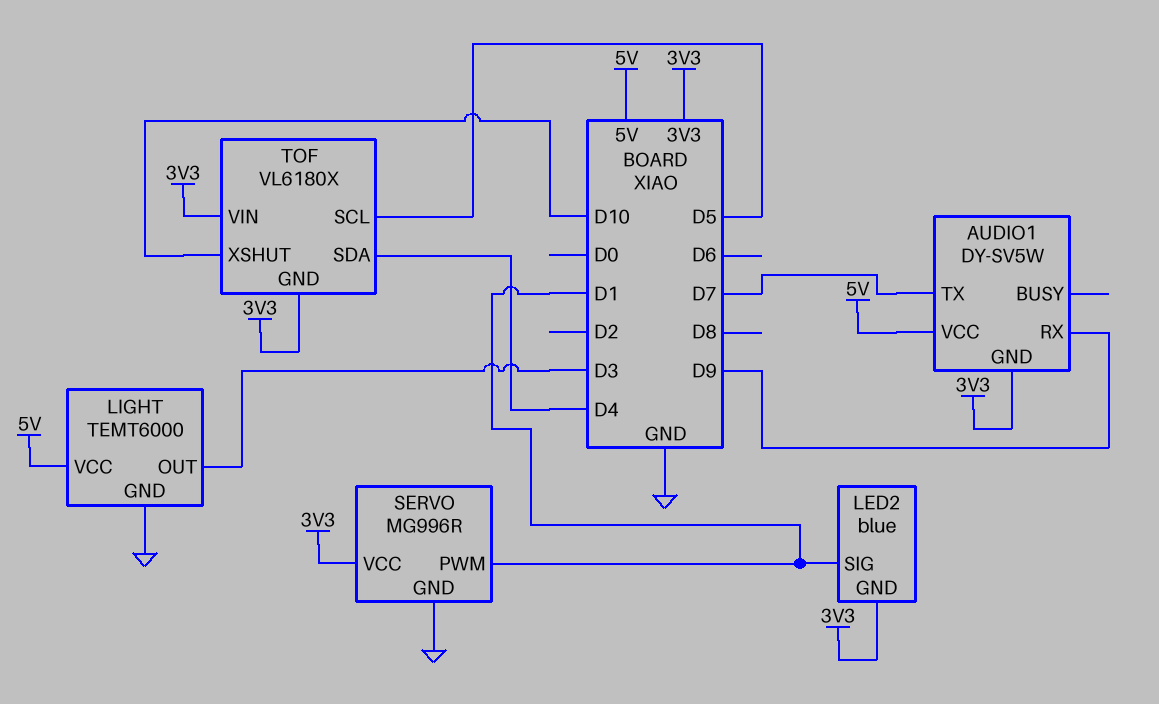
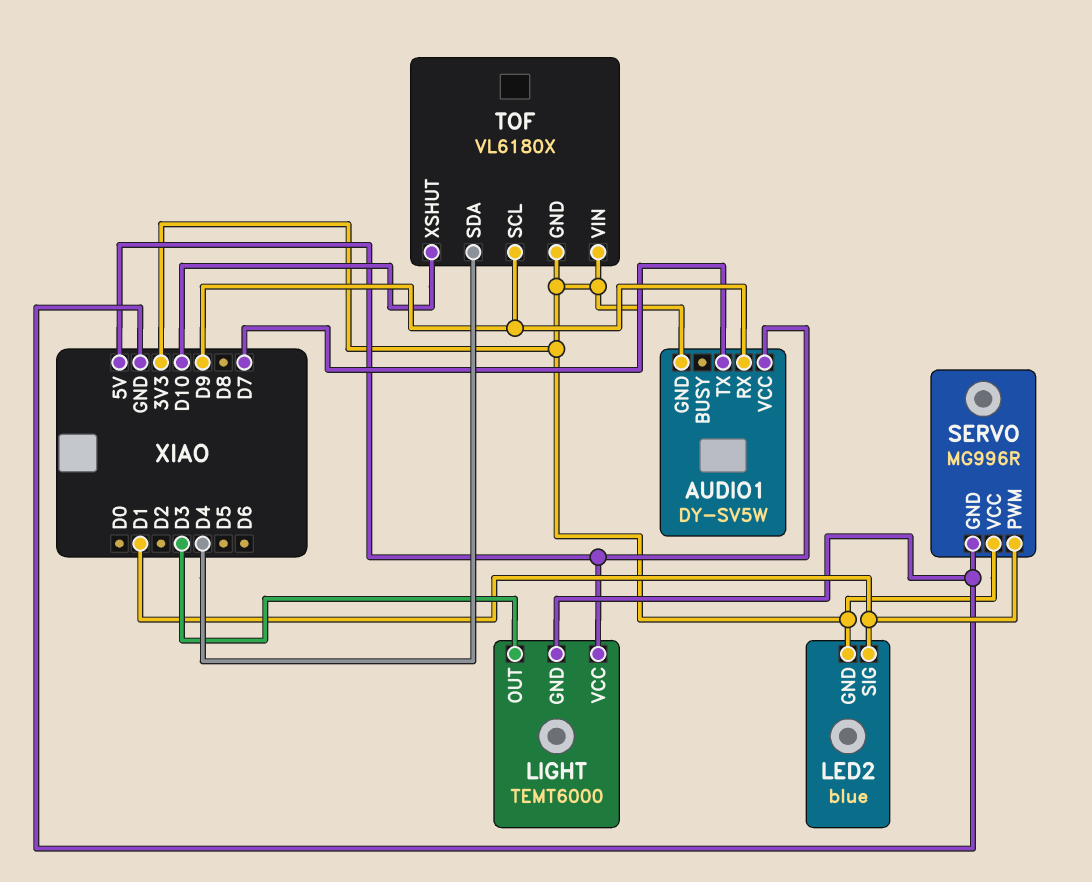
TOF pin SCL: D5 -> D9

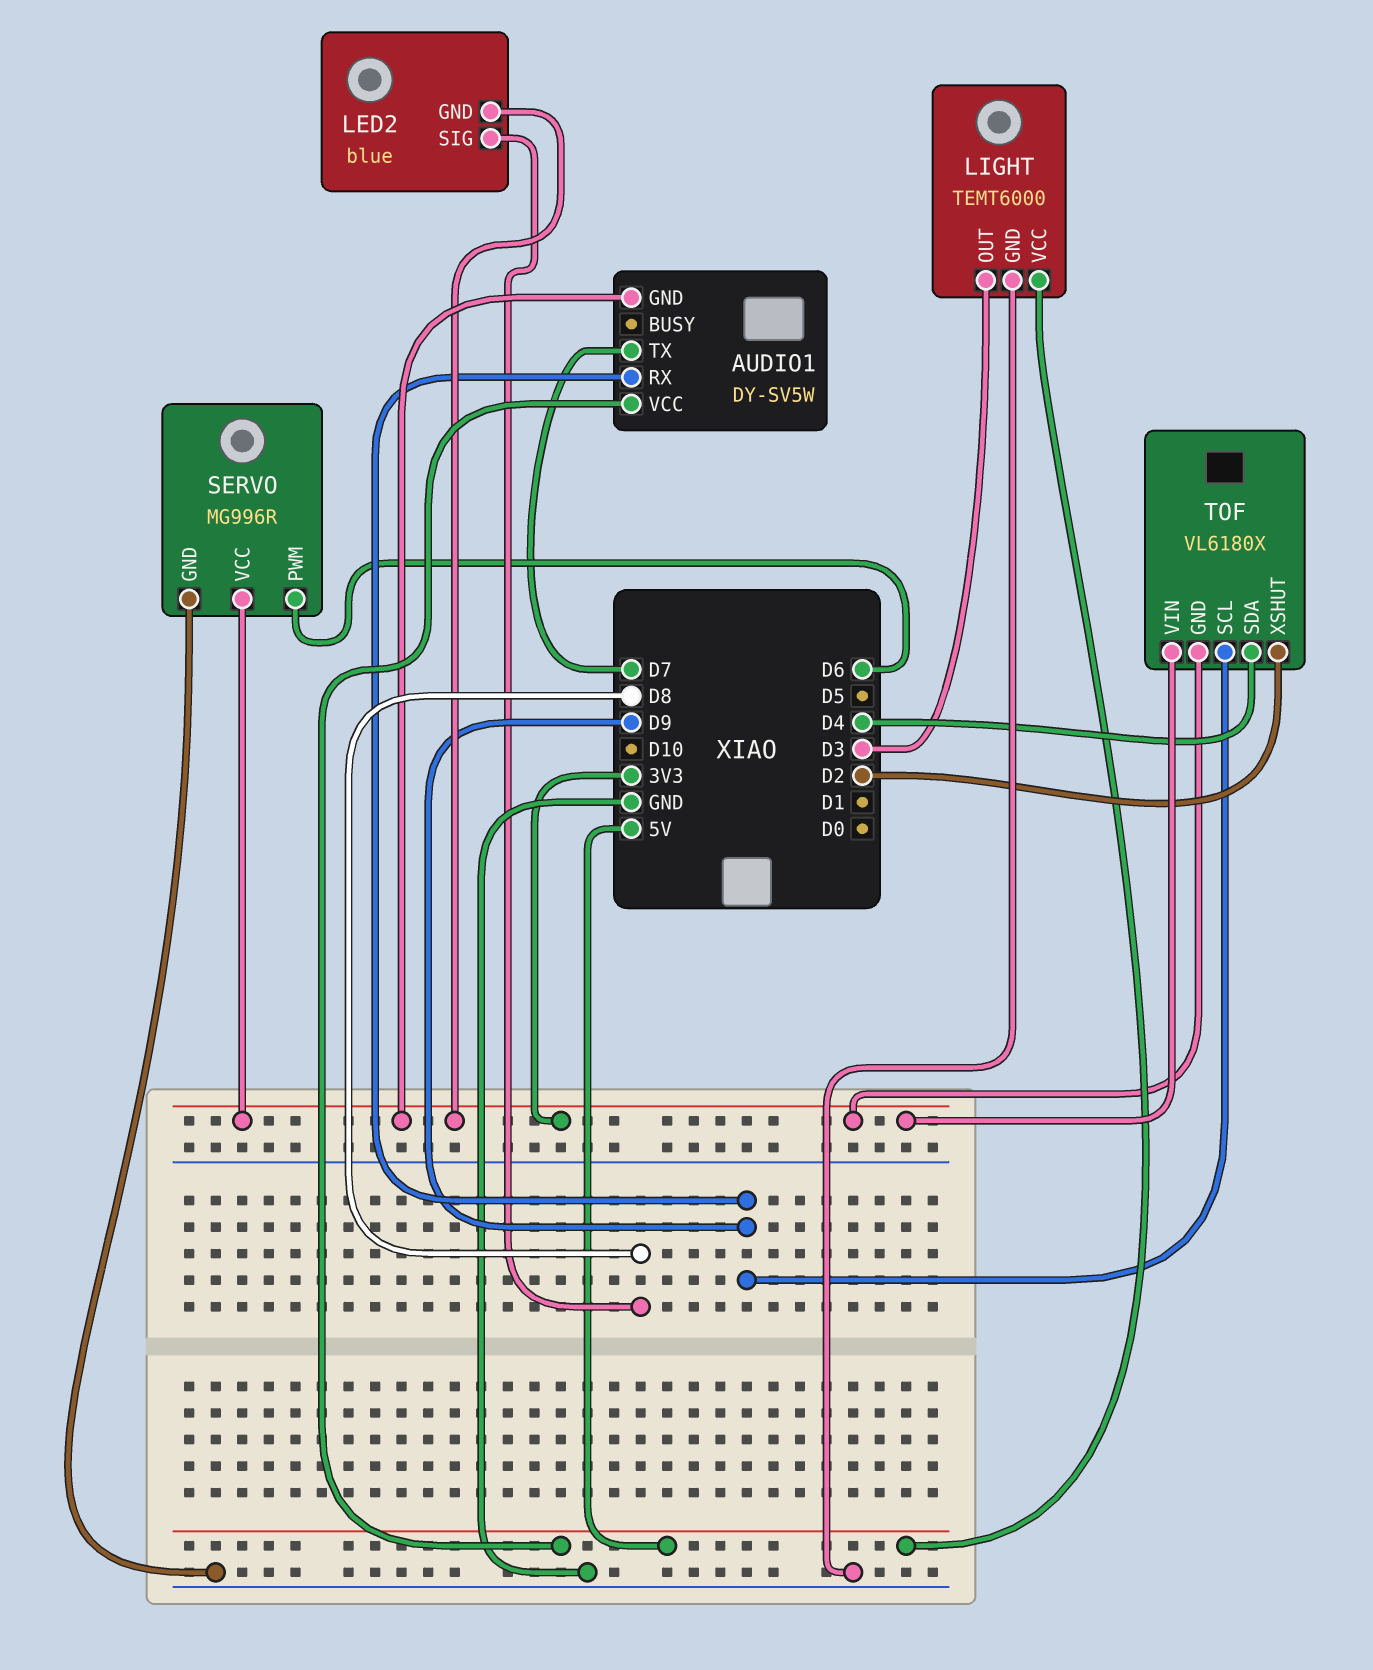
LED2 pin SIG: D1 -> D8
SERVO pin PWM: D1 -> D6
TOF pin XSHUT: D10 -> D2

